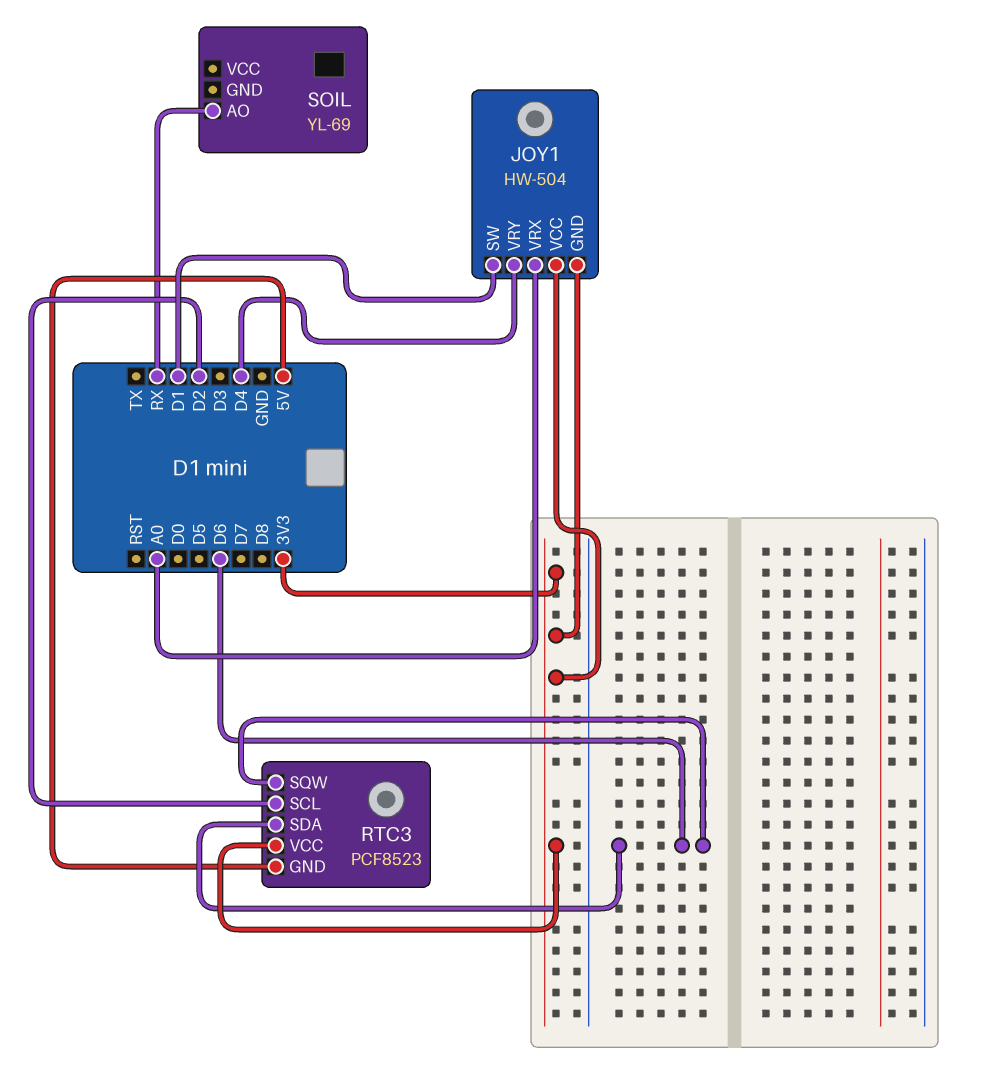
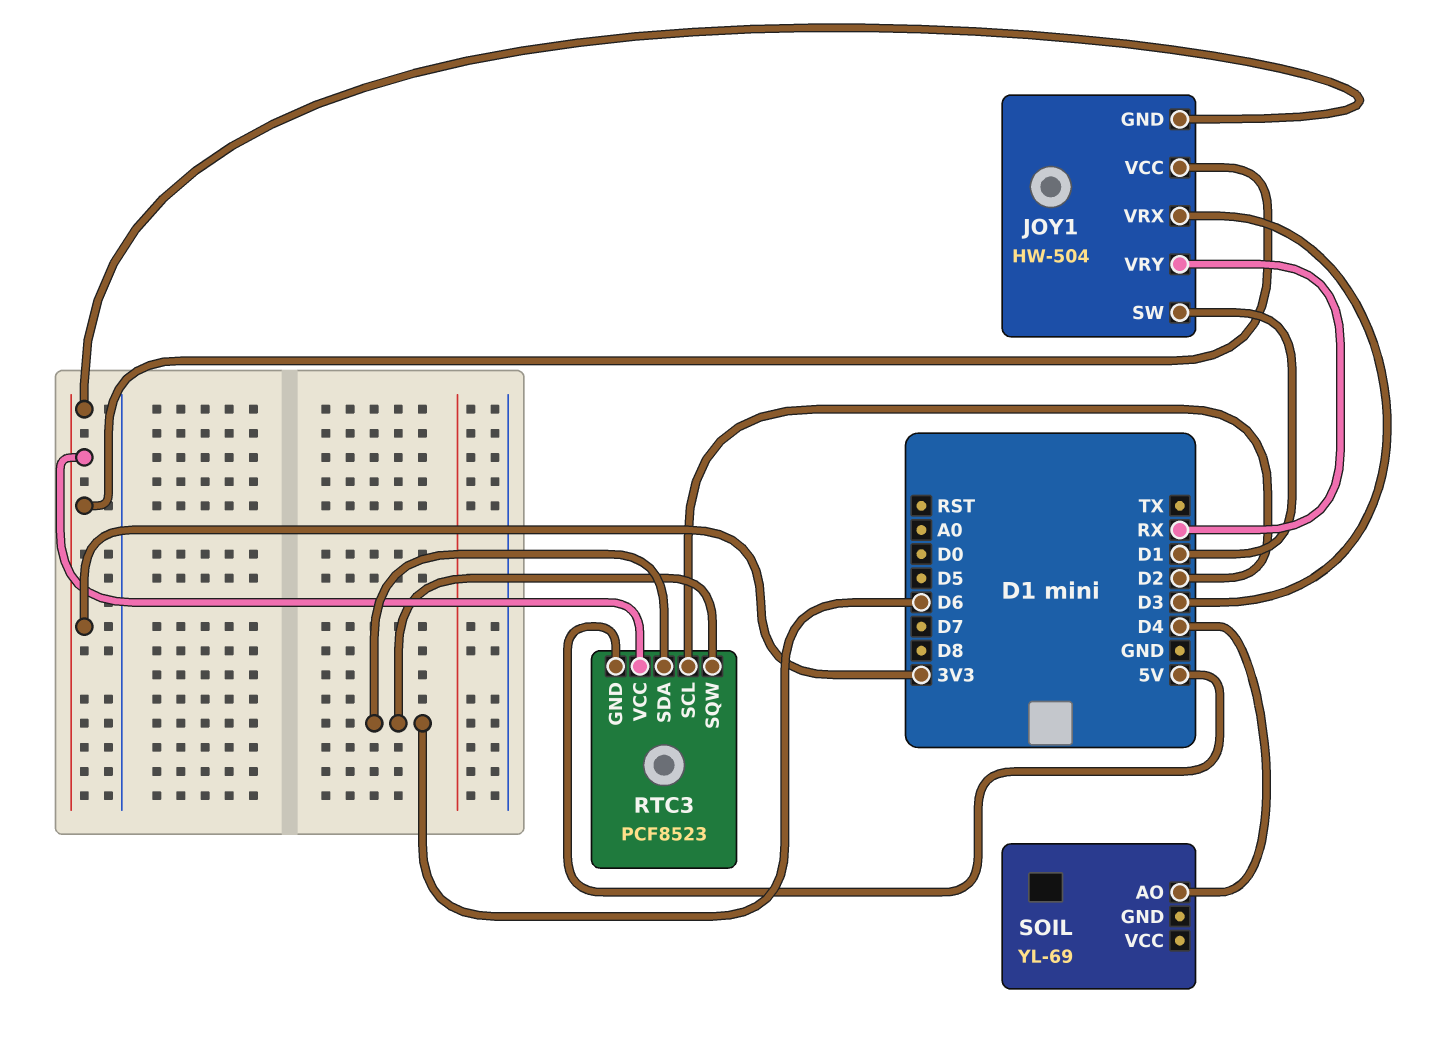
JOY1 pin VRX: A0 -> D3
JOY1 pin VRY: D4 -> RX
SOIL pin AO: RX -> D4

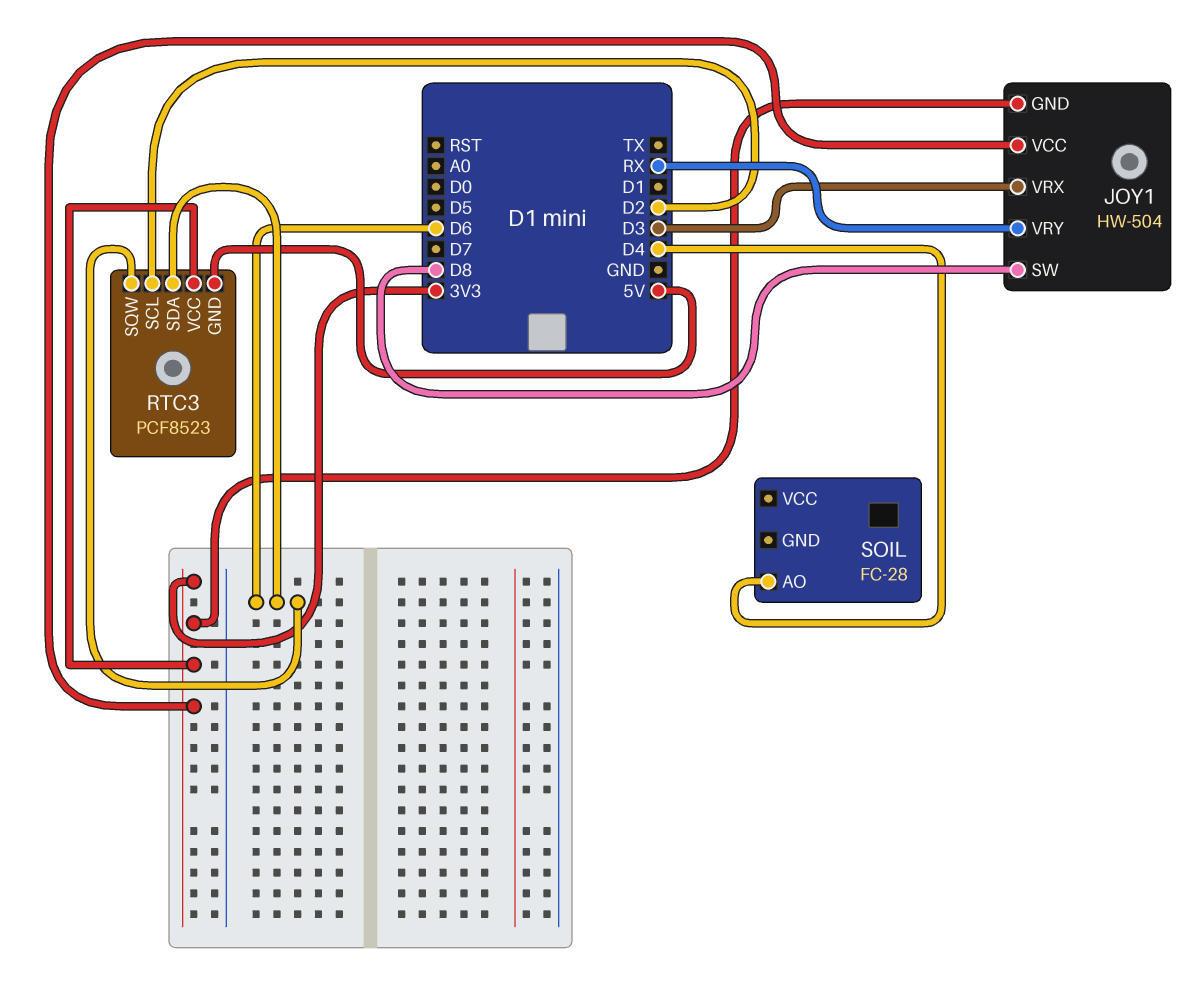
JOY1 pin SW: D1 -> D8
SOIL: YL-69 -> FC-28

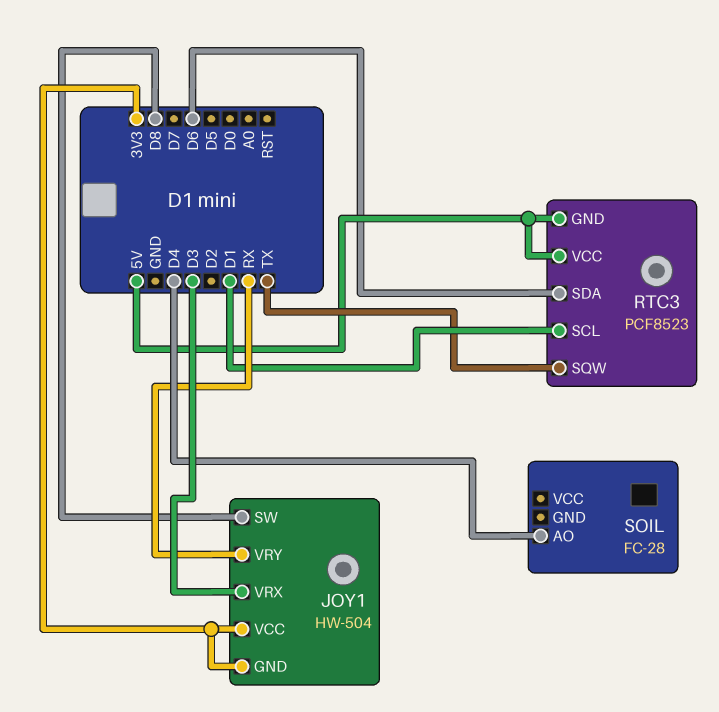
RTC3 pin SCL: D2 -> D1
RTC3 pin SQW: D6 -> TX
RTC3 pin VCC: 3V3 -> 5V

